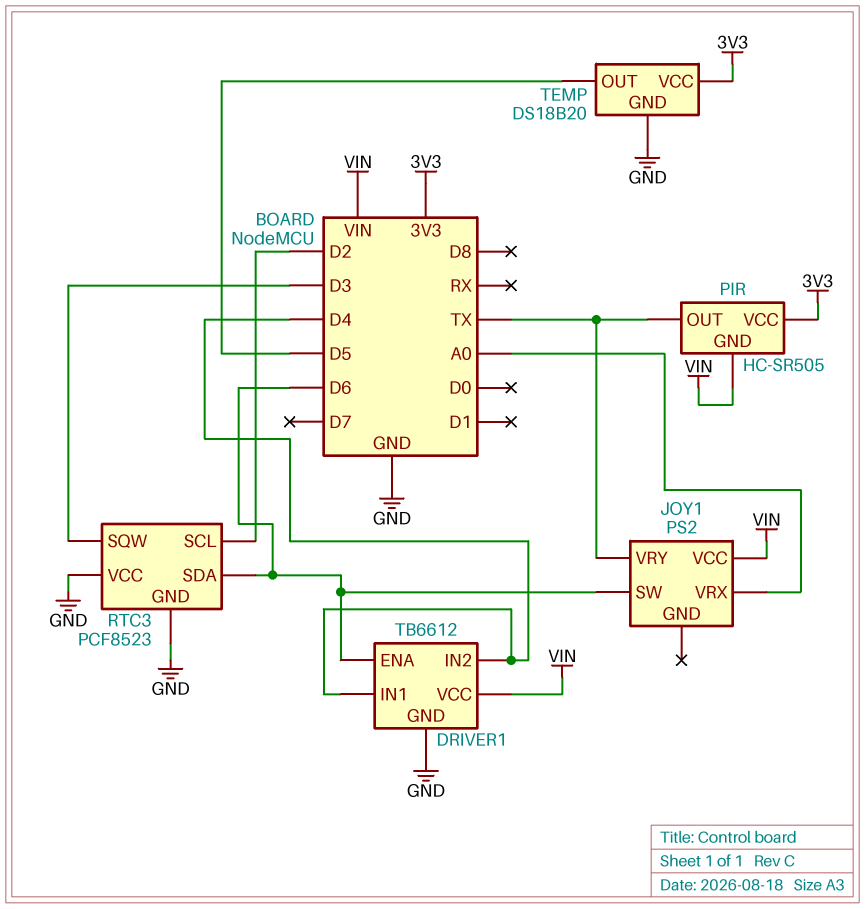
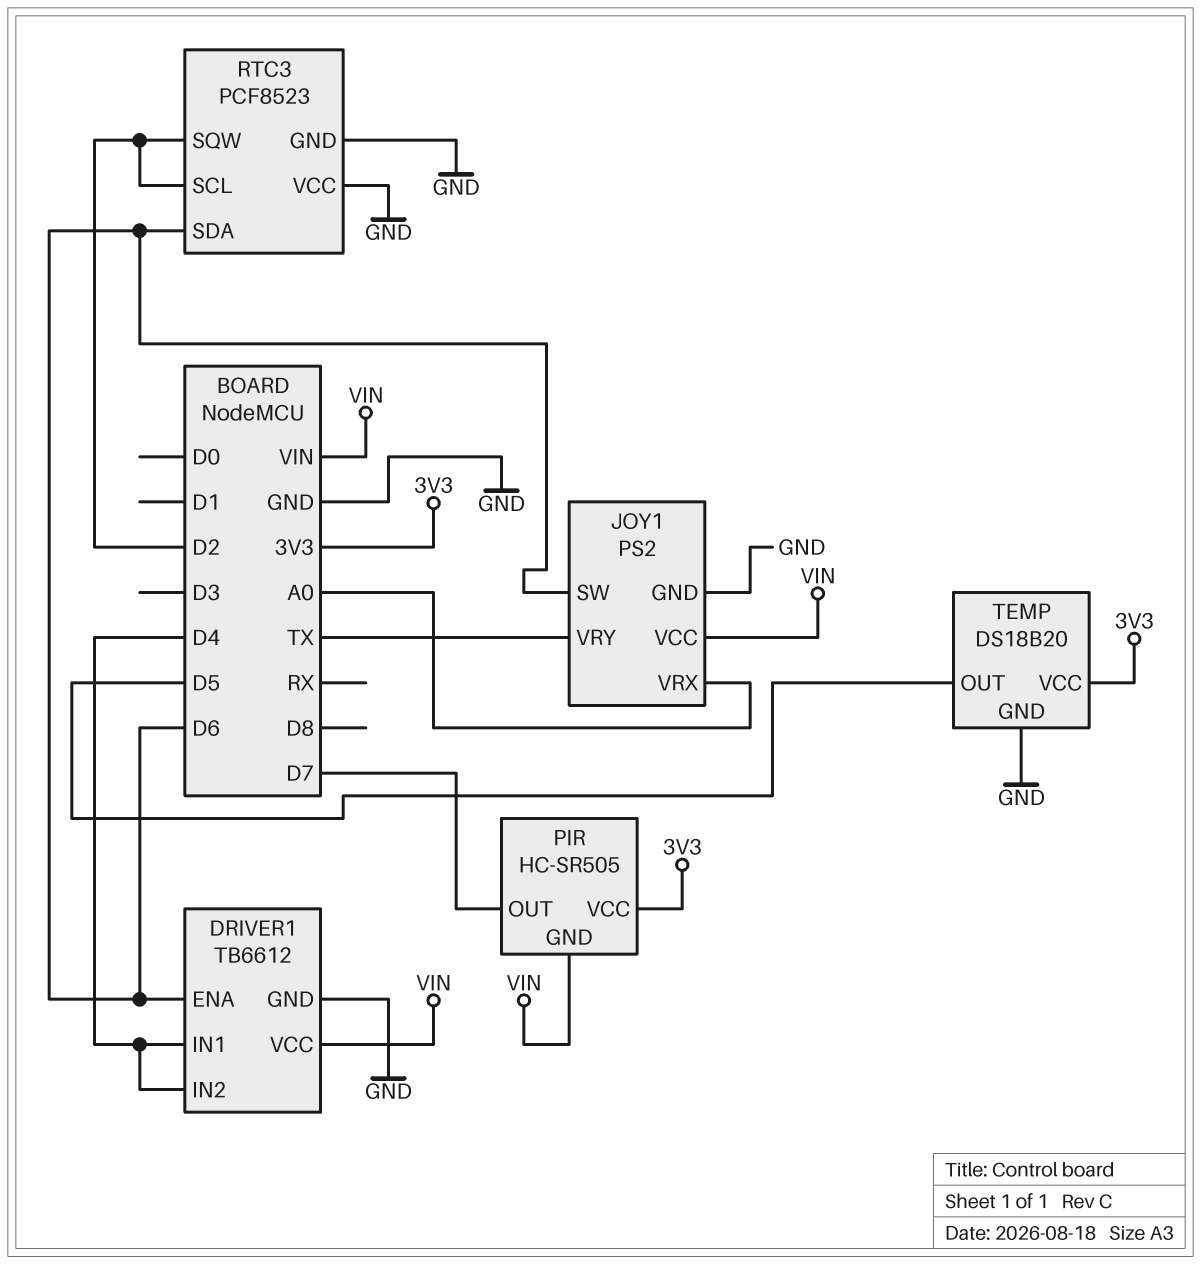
JOY1 pin GND: none -> GND
PIR pin OUT: TX -> D7
RTC3 pin SQW: D3 -> D2

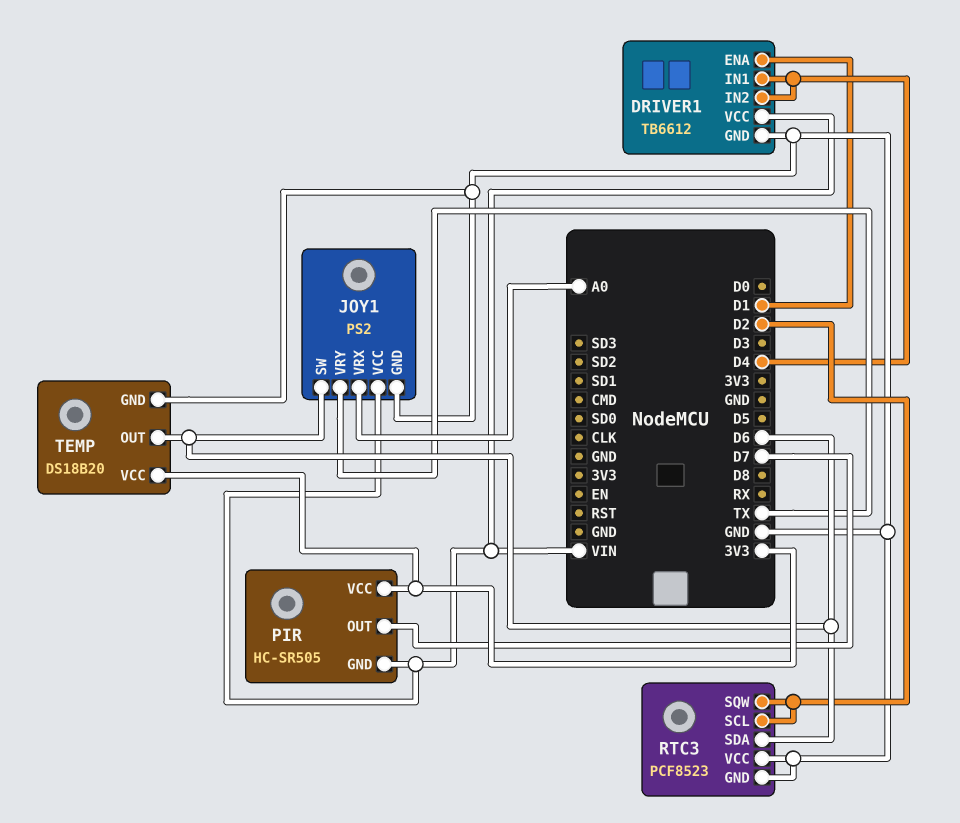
DRIVER1 pin ENA: D6 -> D1
TEMP pin OUT: D5 -> D6

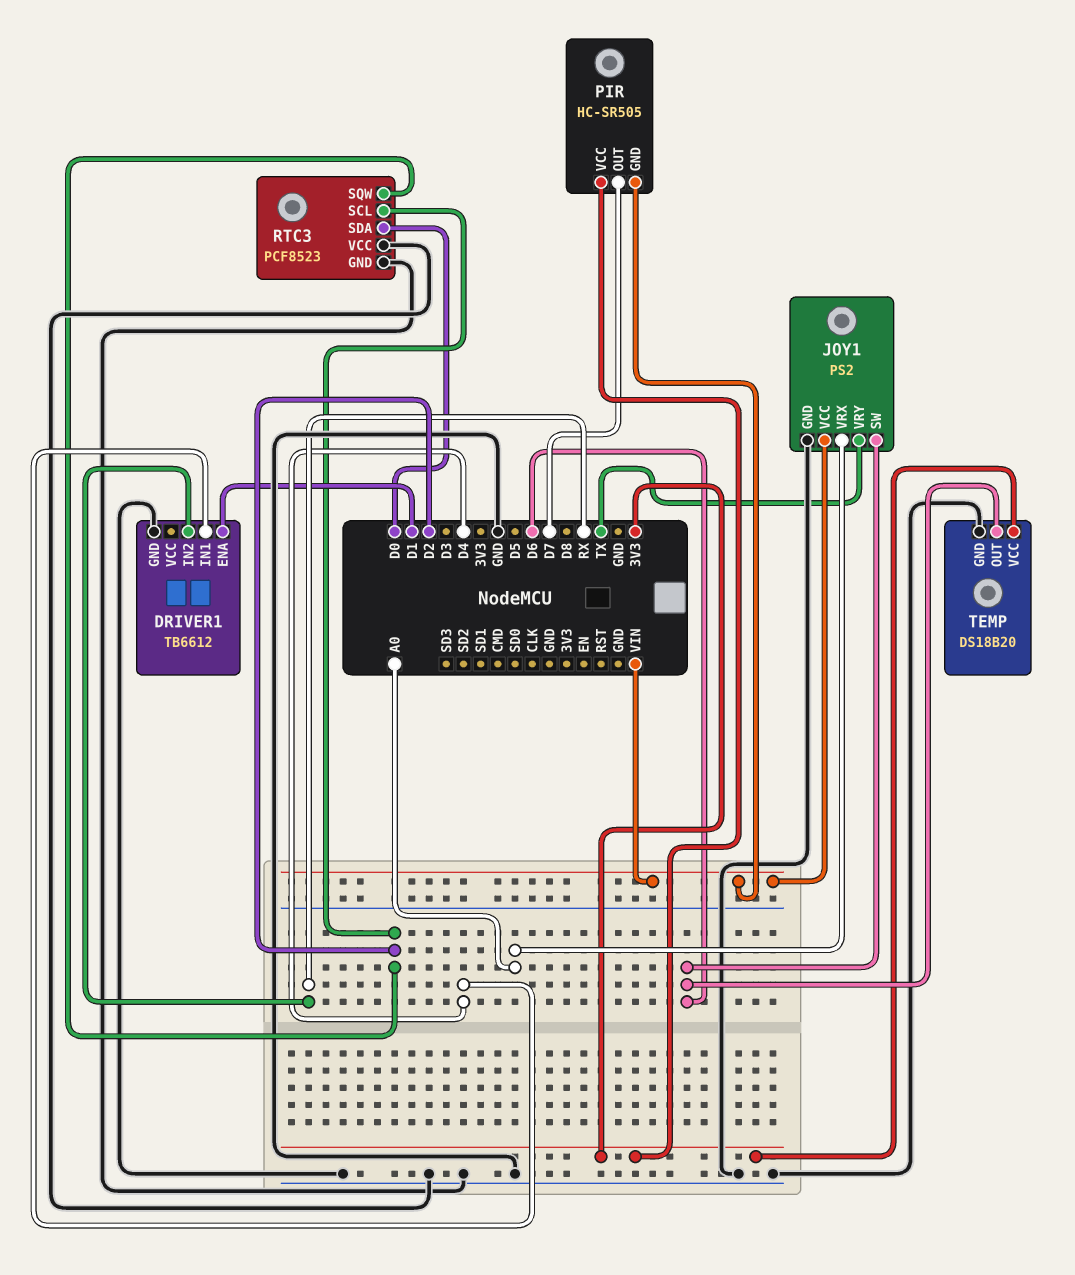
DRIVER1 pin IN2: D4 -> RX
DRIVER1 pin VCC: VIN -> none
RTC3 pin SDA: D6 -> D0

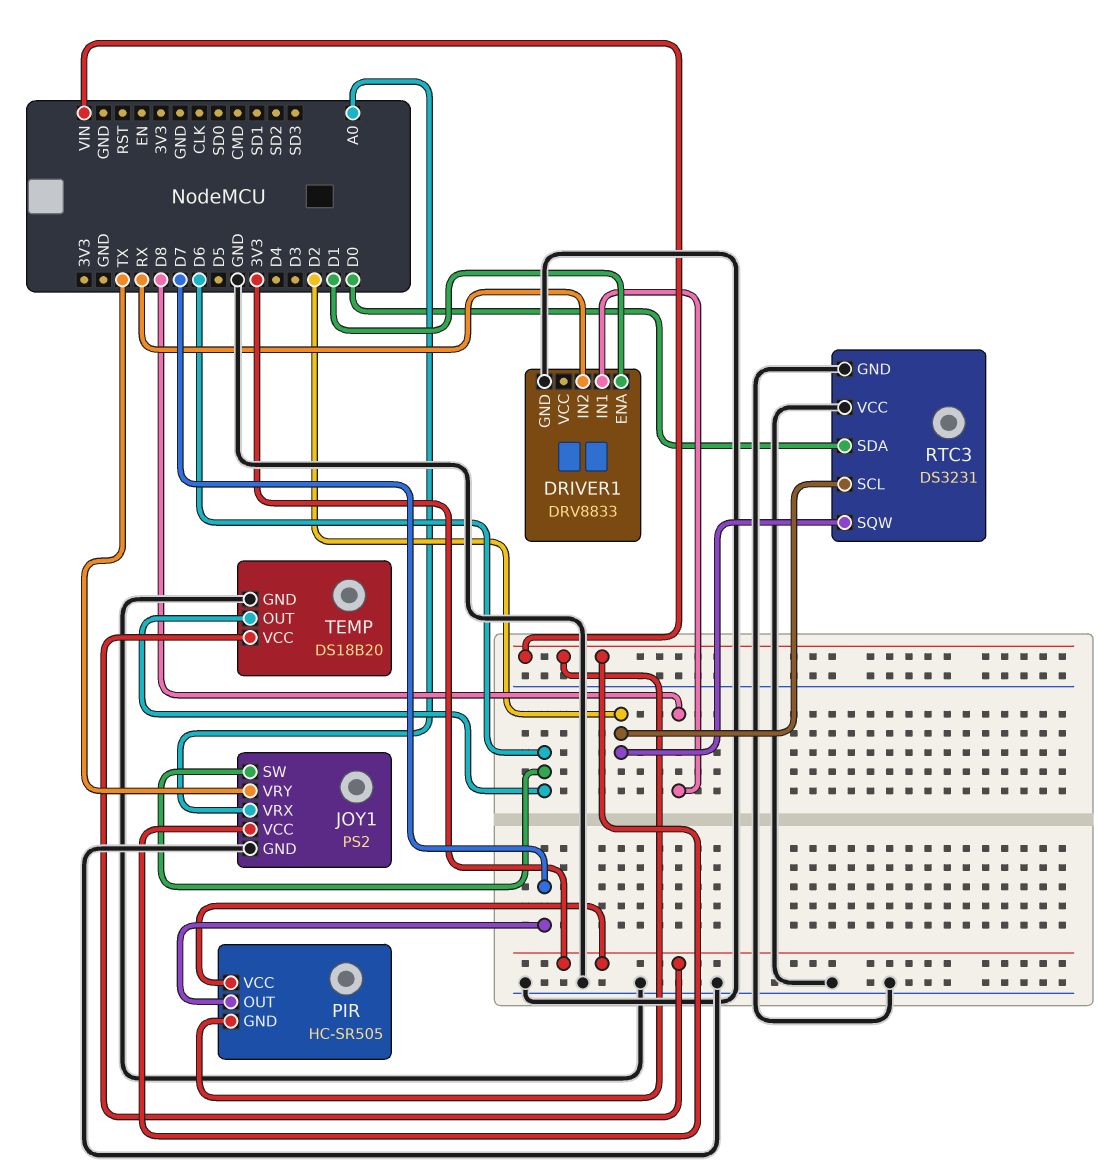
DRIVER1: TB6612 -> DRV8833
DRIVER1 pin IN1: D4 -> D8
RTC3: PCF8523 -> DS3231

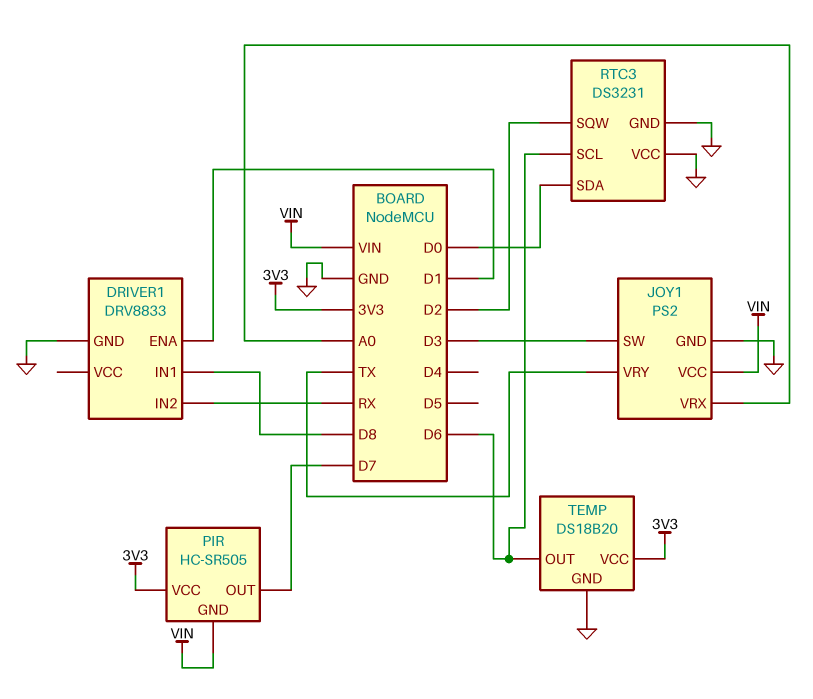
JOY1 pin SW: D6 -> D3
RTC3 pin SCL: D2 -> D6

